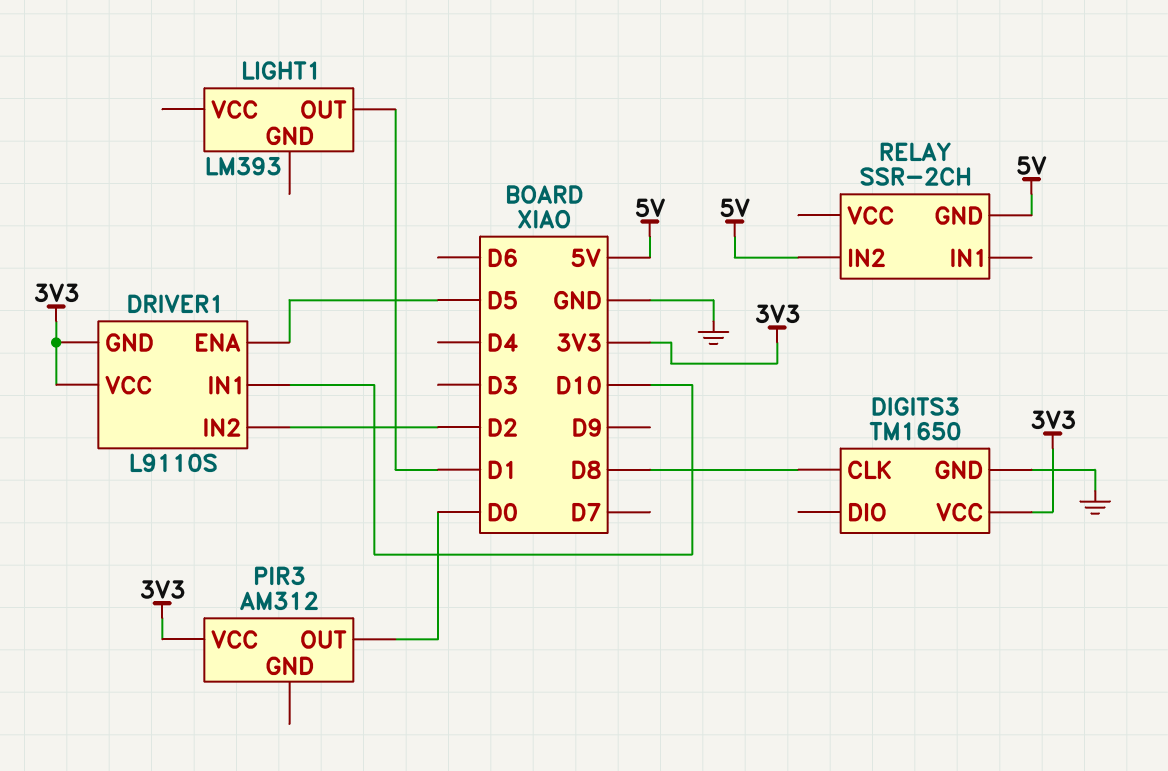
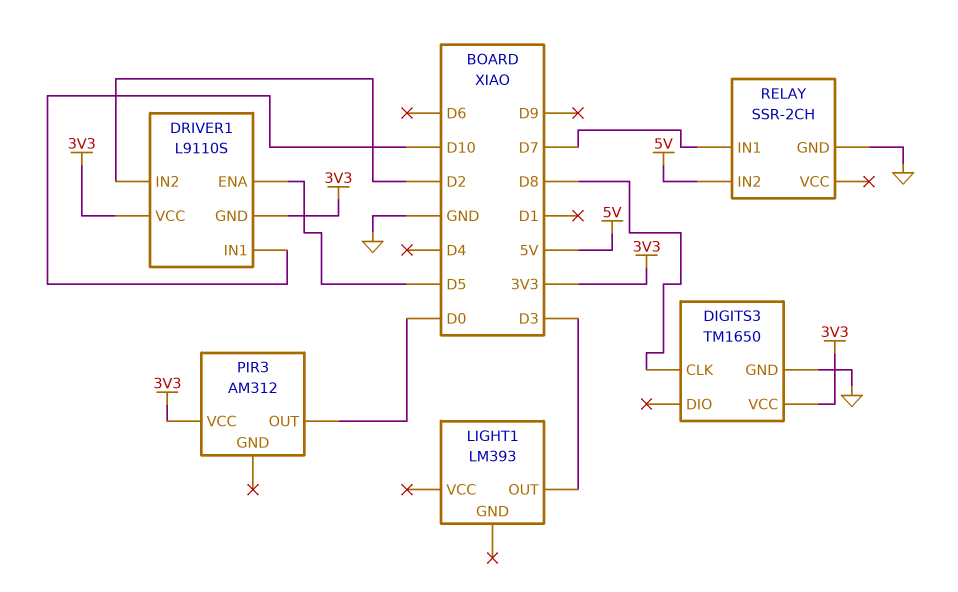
LIGHT1 pin OUT: D1 -> D3
RELAY pin GND: 5V -> GND
RELAY pin IN1: none -> D7

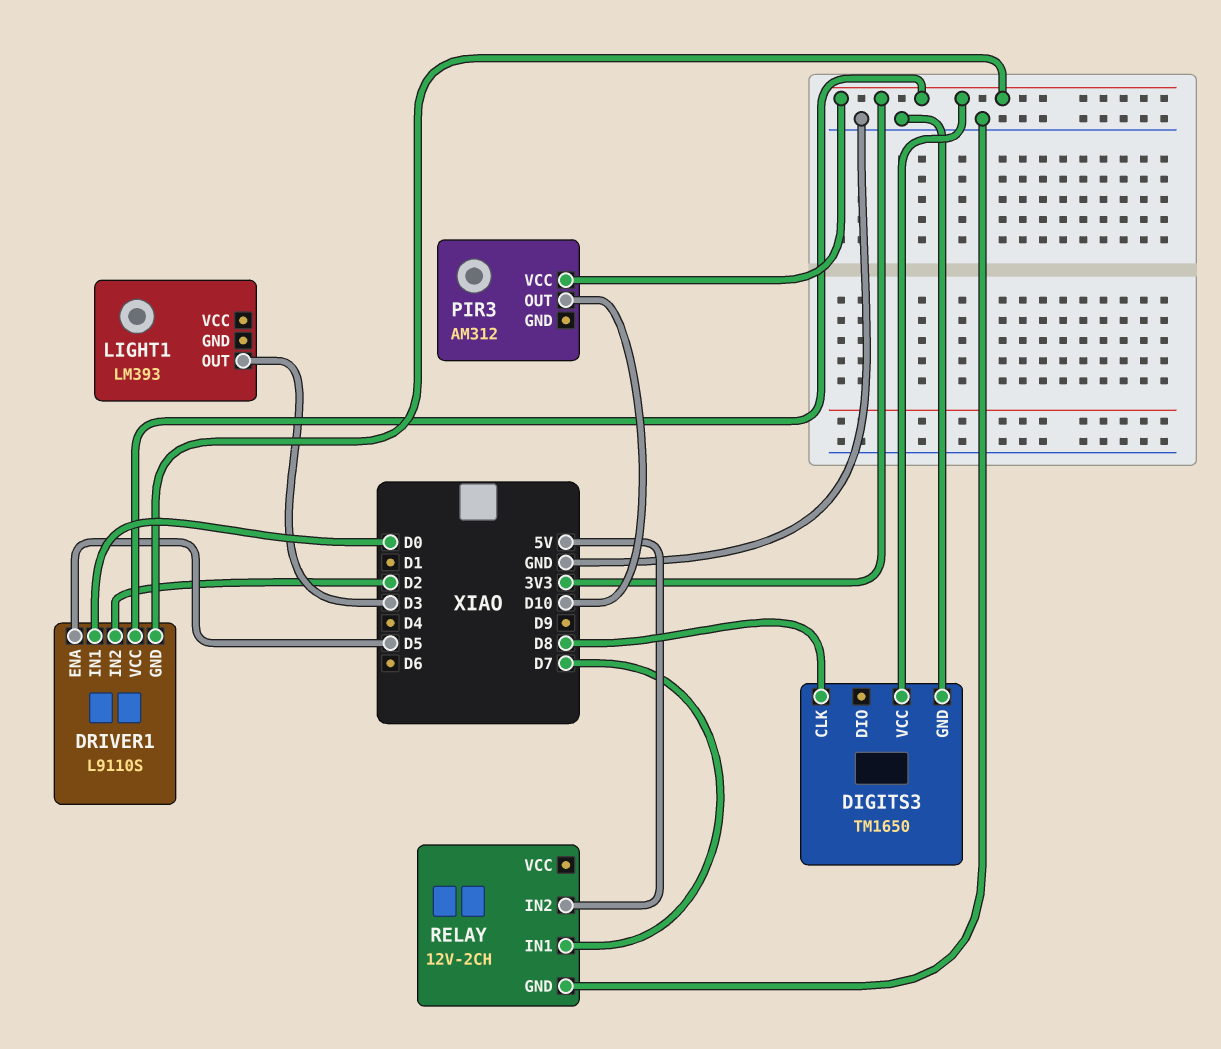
DRIVER1 pin IN1: D10 -> D0
PIR3 pin OUT: D0 -> D10
RELAY: SSR-2CH -> 12V-2CH

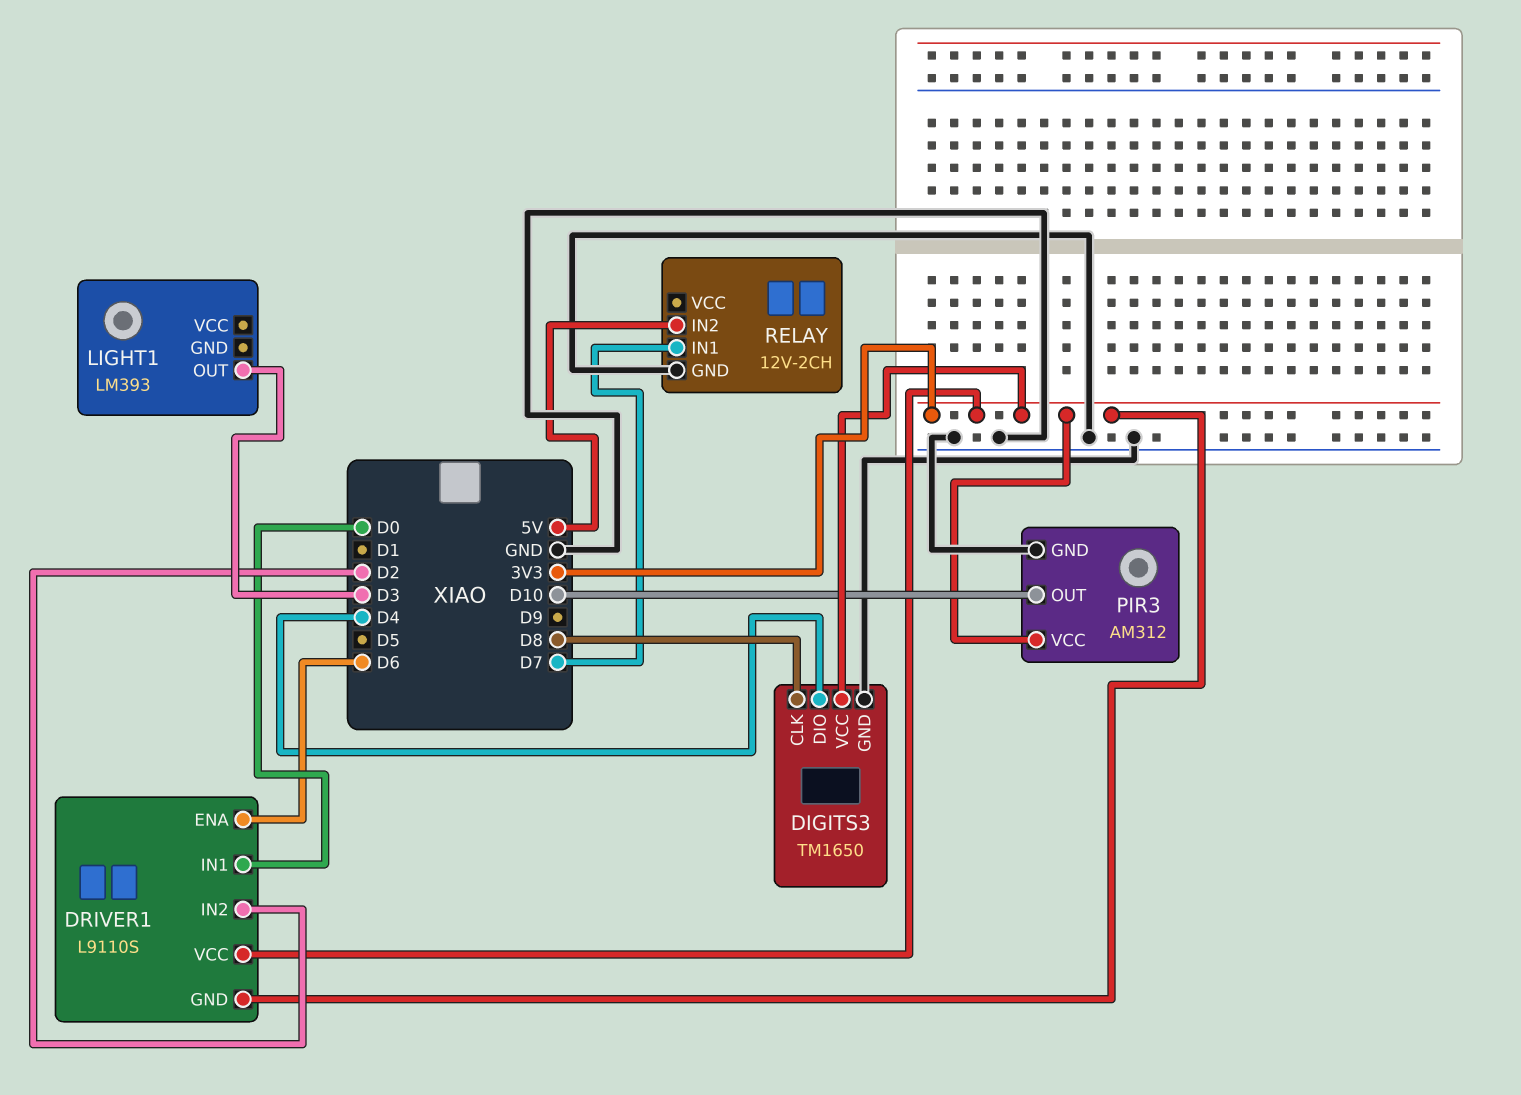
DIGITS3 pin DIO: none -> D4
DRIVER1 pin ENA: D5 -> D6
PIR3 pin GND: none -> GND

